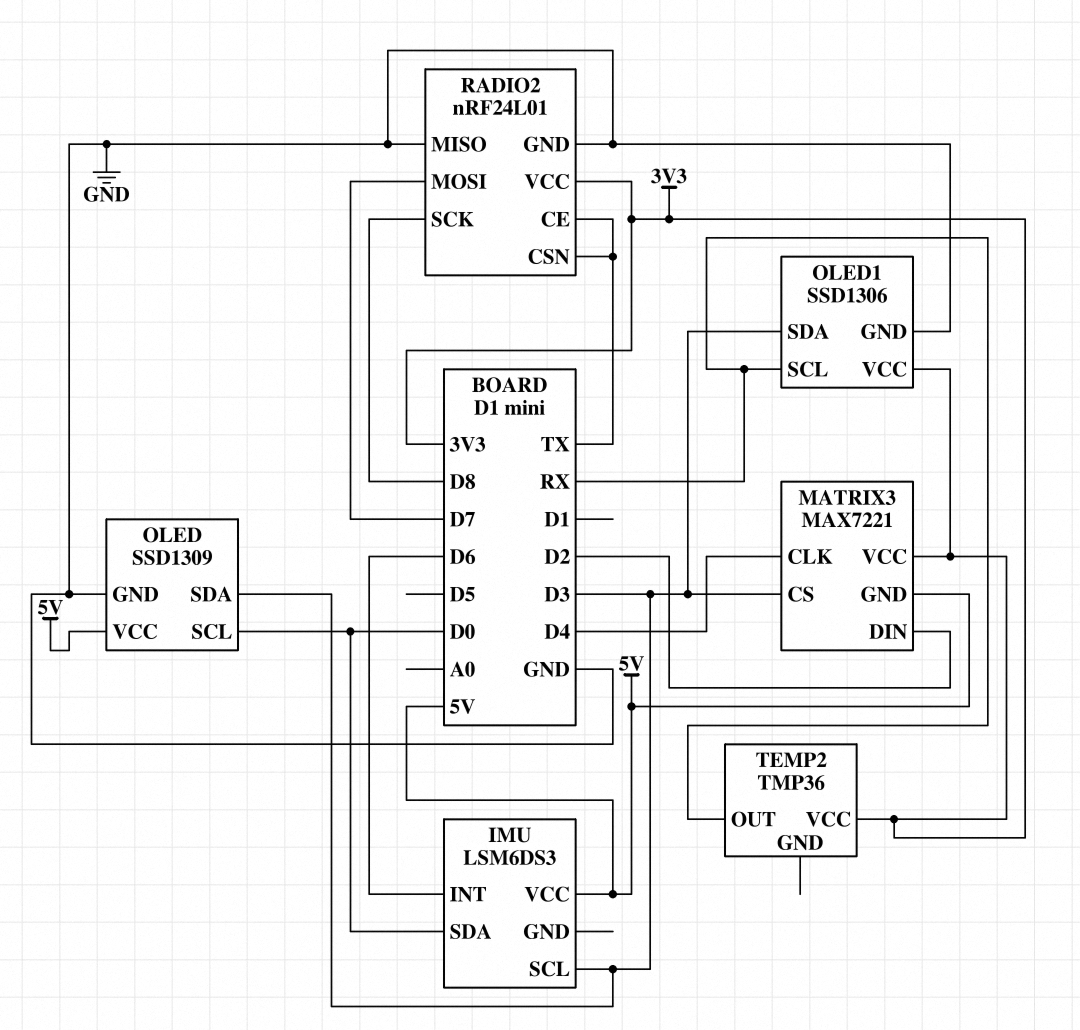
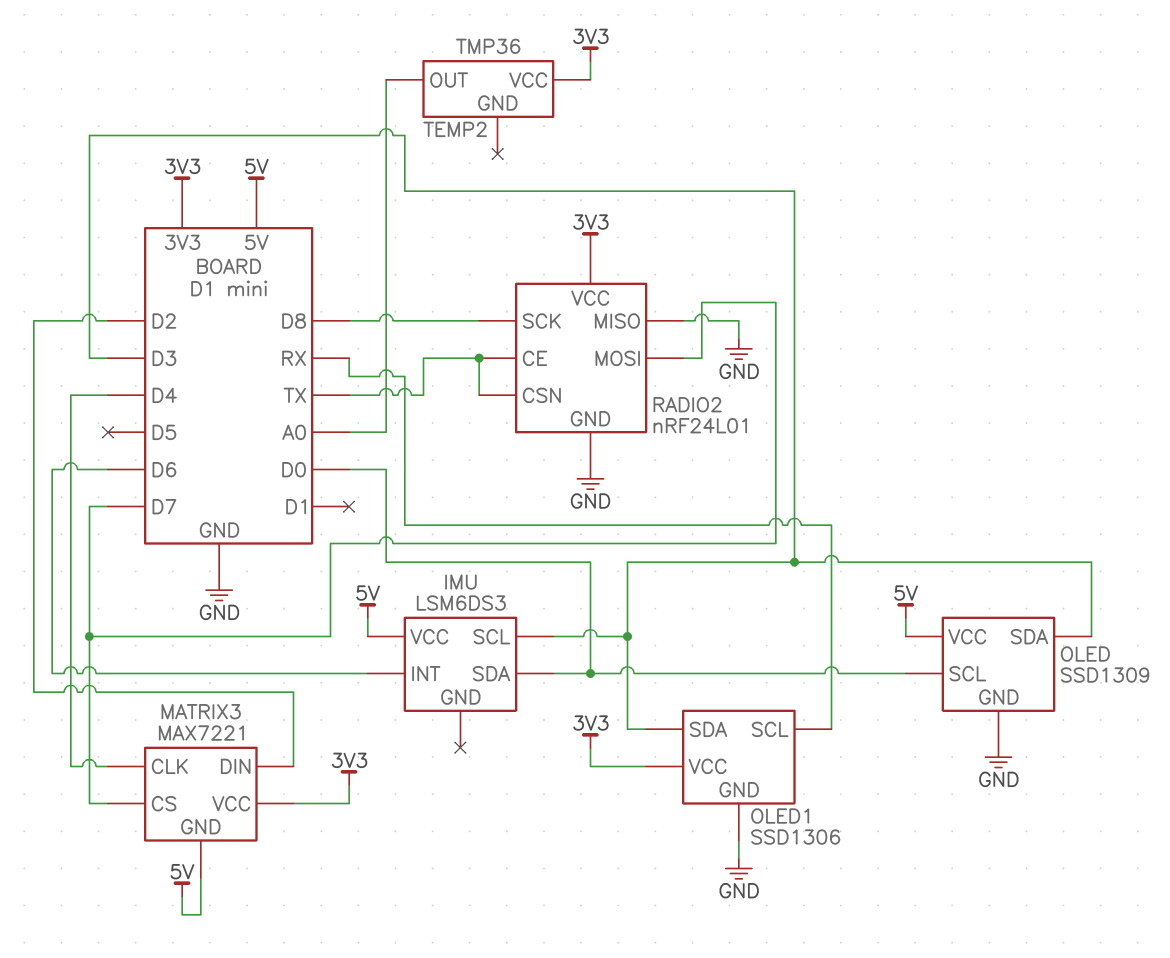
MATRIX3 pin CS: D3 -> D7
TEMP2 pin OUT: RX -> A0

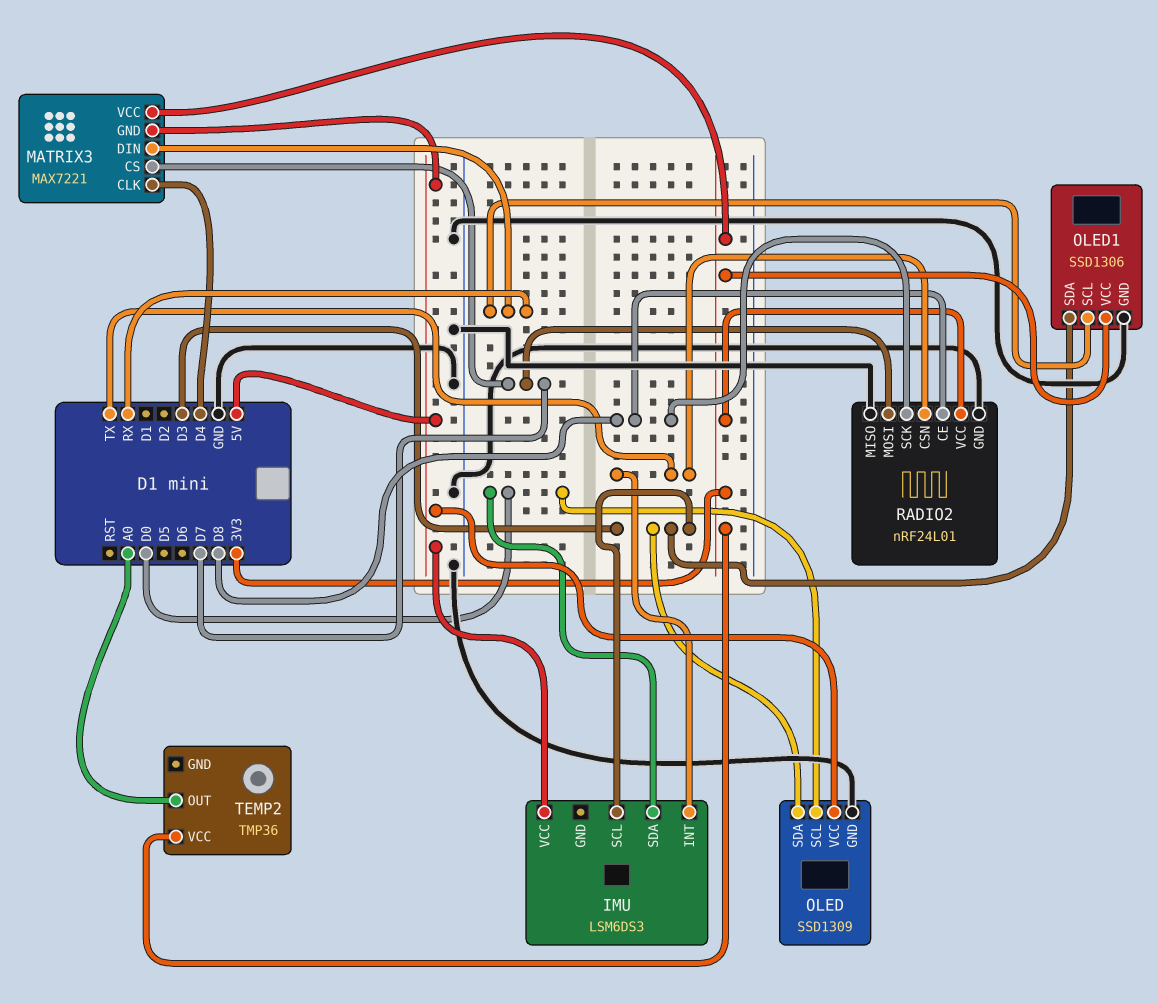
IMU pin INT: D6 -> TX
MATRIX3 pin DIN: D2 -> RX
RADIO2 pin CE: TX -> D8

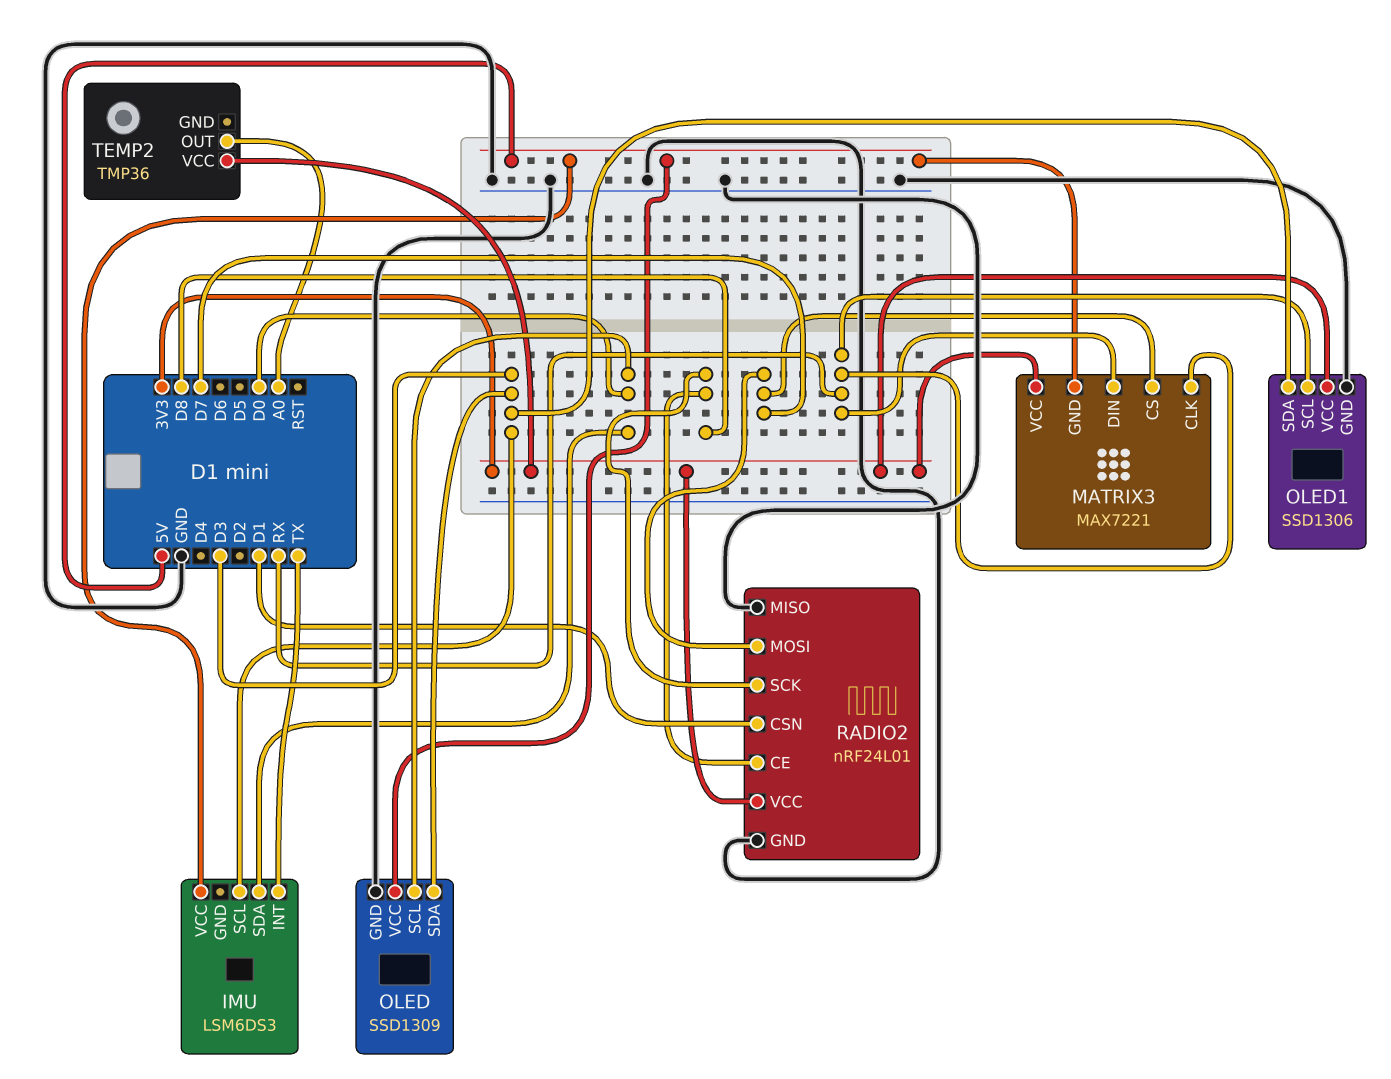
MATRIX3 pin CLK: D4 -> RX
RADIO2 pin CSN: TX -> D1

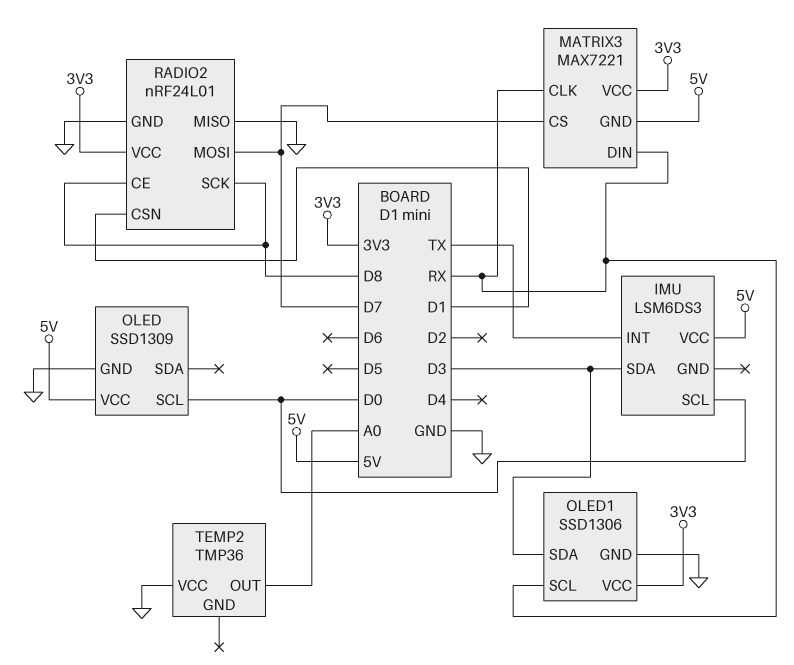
IMU pin SCL: D3 -> D0
IMU pin SDA: D0 -> D3
OLED pin SDA: D3 -> none
TEMP2 pin VCC: 3V3 -> GND

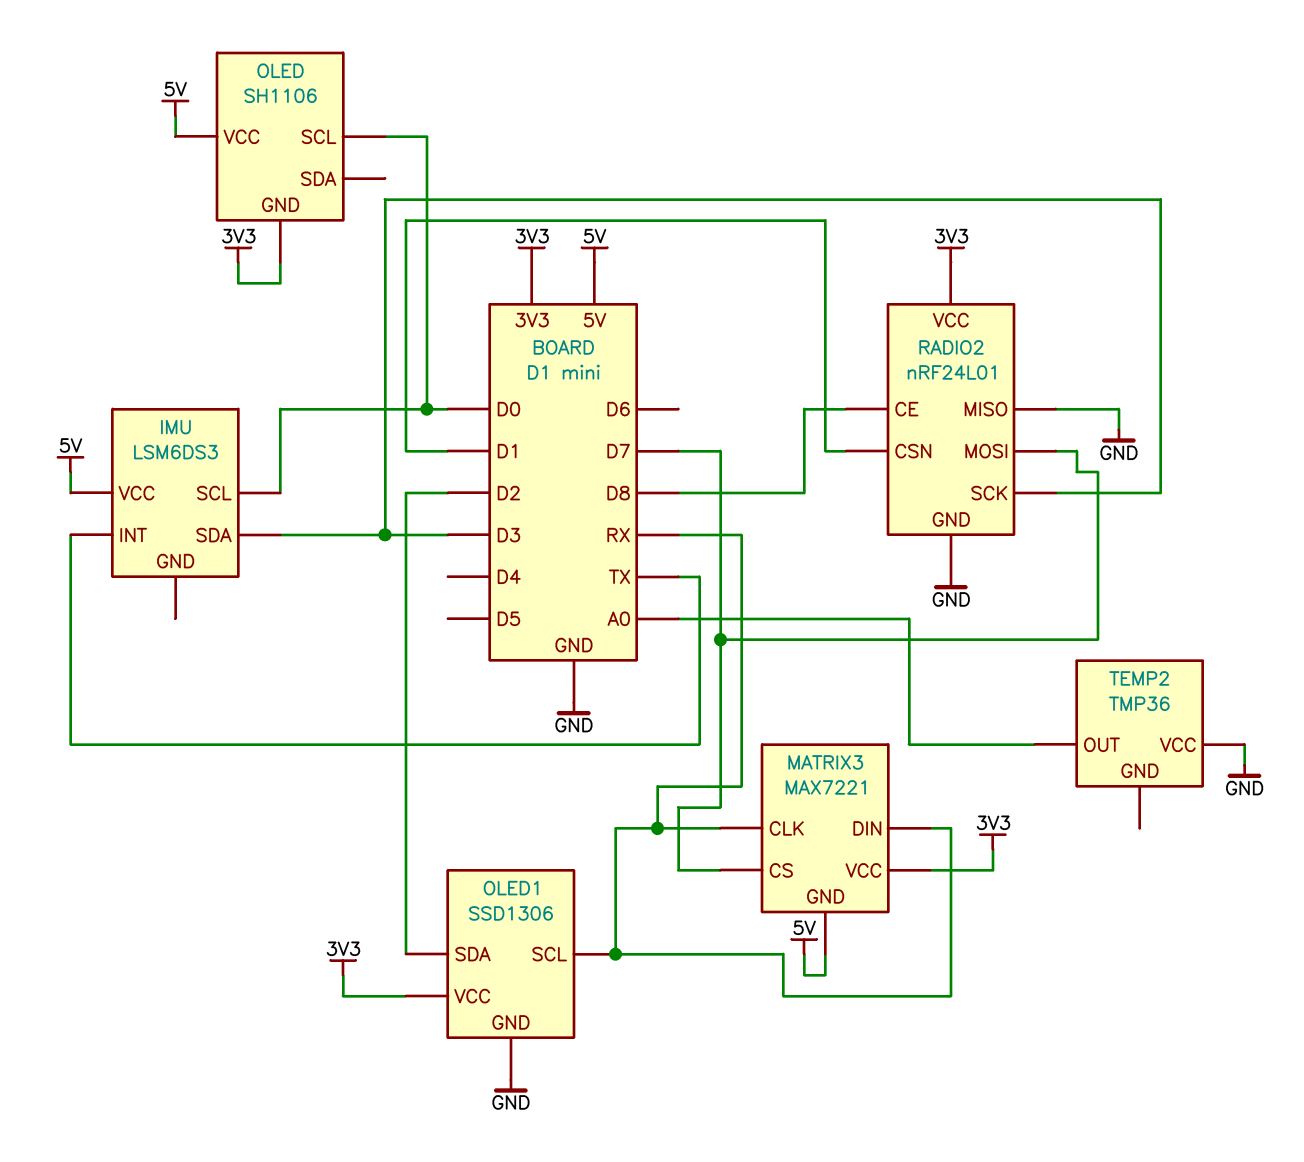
OLED: SSD1309 -> SH1106
OLED pin GND: GND -> 3V3
OLED1 pin SDA: D3 -> D2
RADIO2 pin SCK: D8 -> D3

